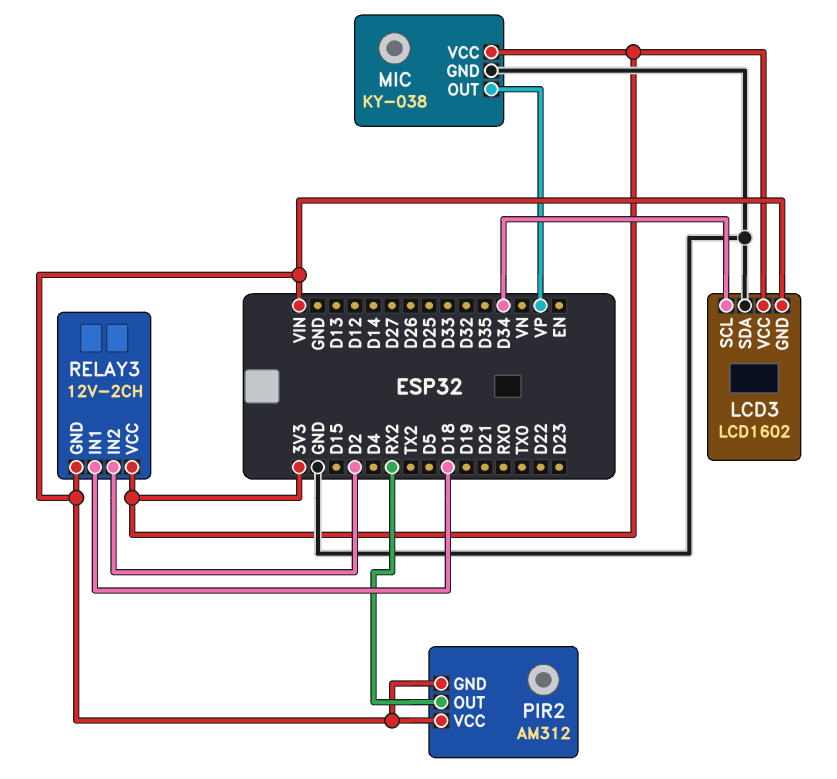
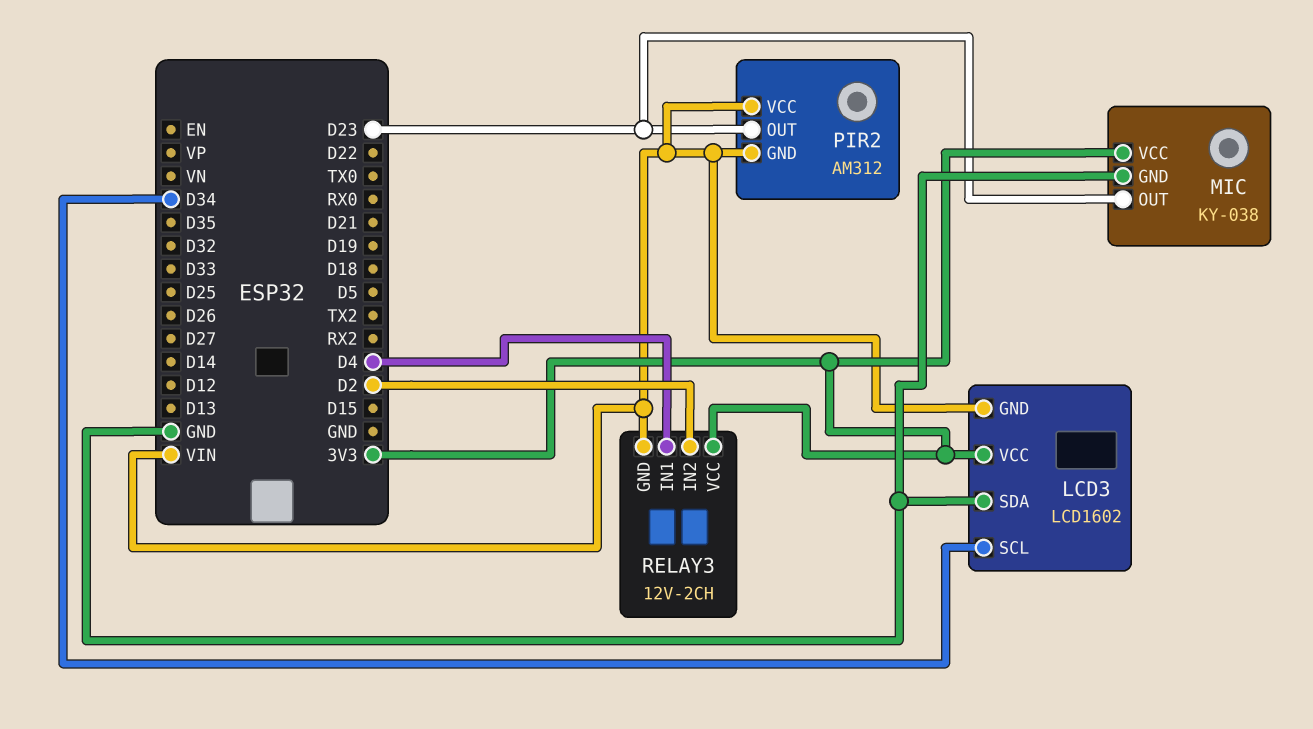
MIC pin OUT: VP -> D23
PIR2 pin OUT: RX2 -> D23
RELAY3 pin IN1: D18 -> D4

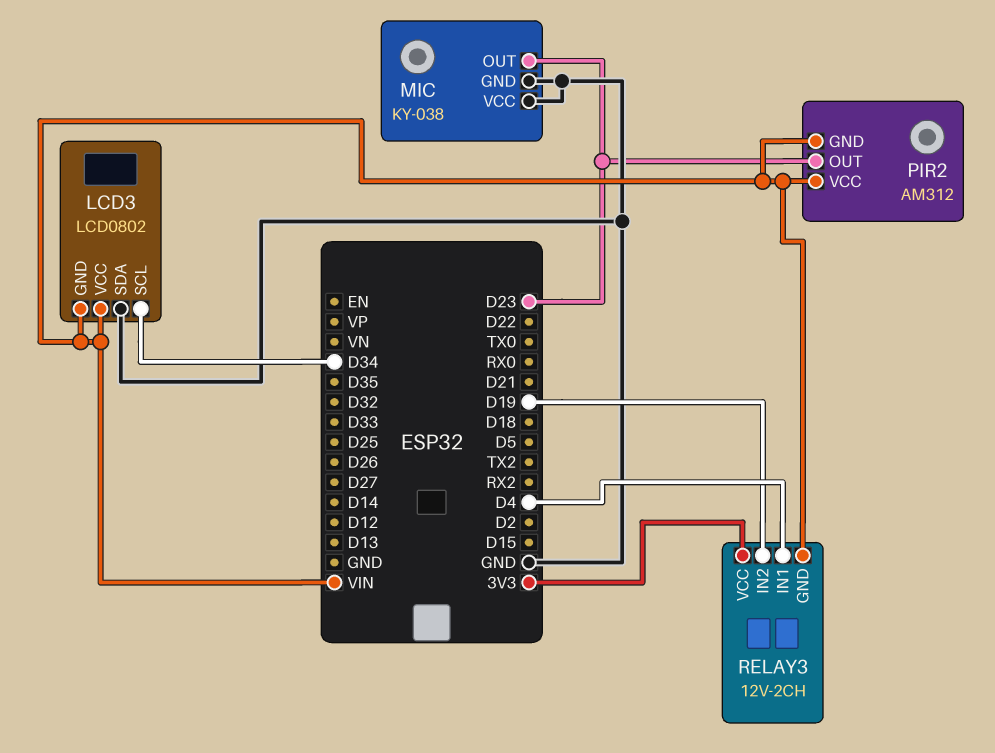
LCD3: LCD1602 -> LCD0802
LCD3 pin VCC: 3V3 -> VIN
MIC pin VCC: 3V3 -> GND
RELAY3 pin IN2: D2 -> D19

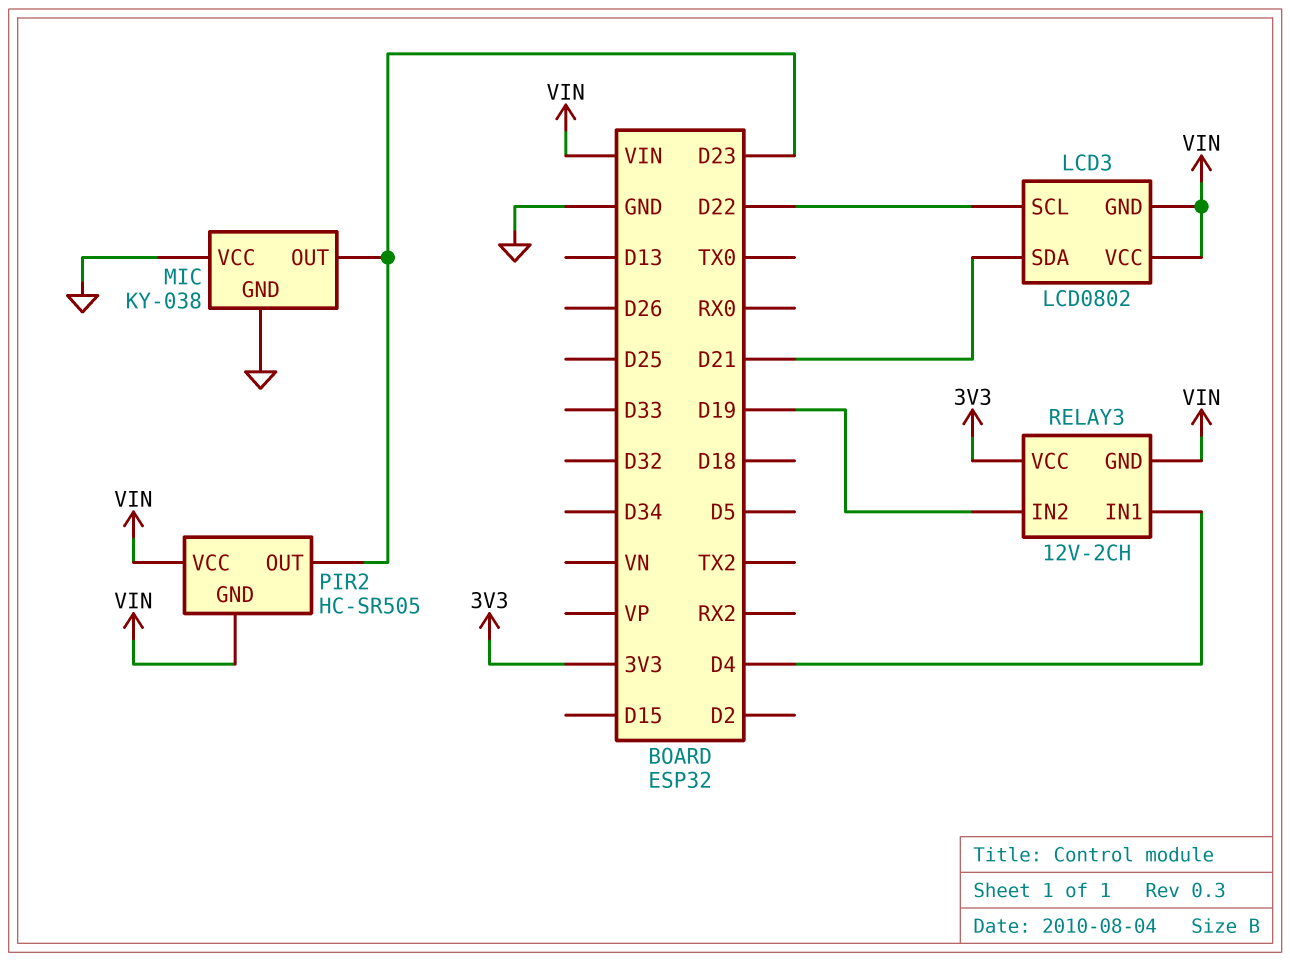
LCD3 pin SCL: D34 -> D22
LCD3 pin SDA: GND -> D21
PIR2: AM312 -> HC-SR505

